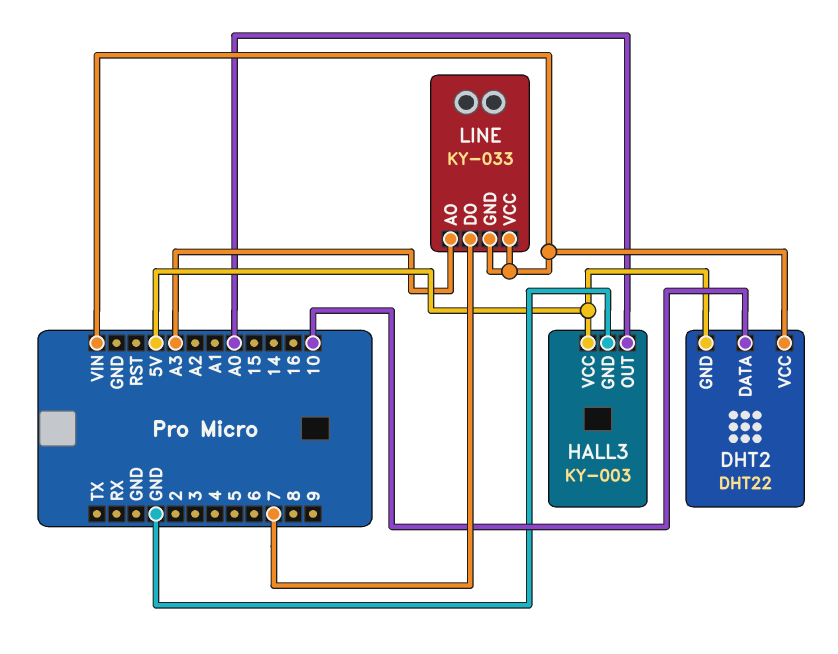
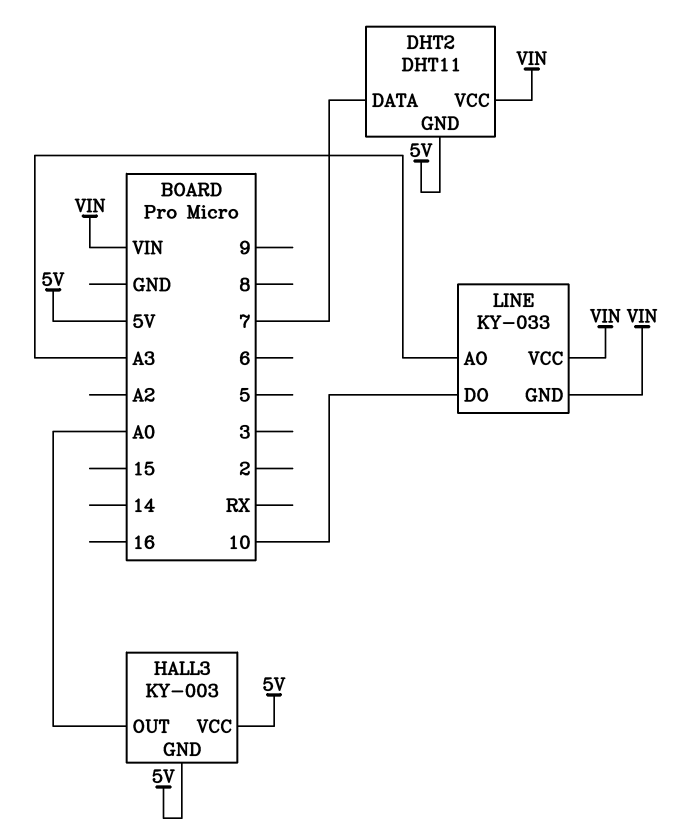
DHT2: DHT22 -> DHT11
DHT2 pin DATA: 10 -> 7
HALL3 pin GND: GND -> 5V
LINE pin DO: 7 -> 10

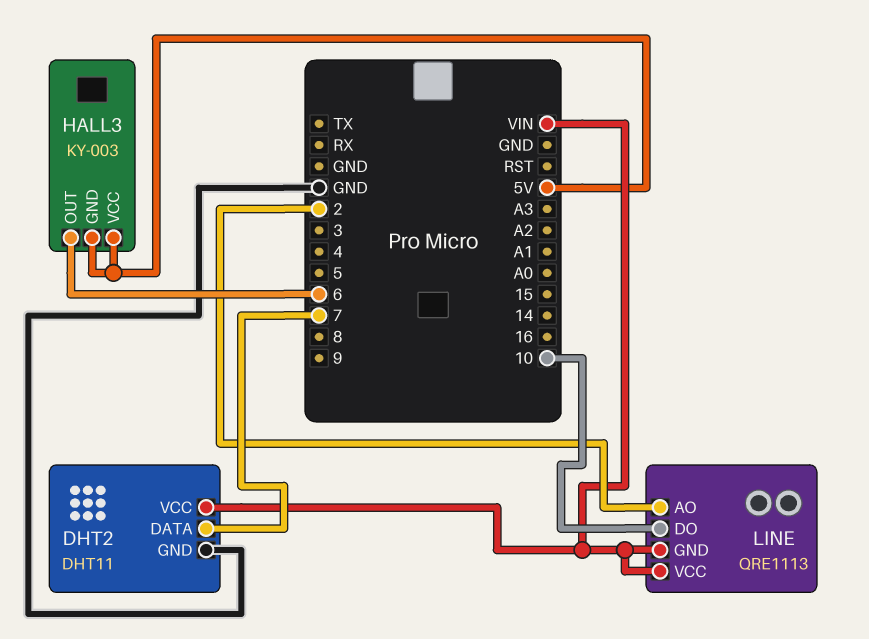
DHT2 pin GND: 5V -> GND
HALL3 pin OUT: A0 -> 6
LINE: KY-033 -> QRE1113
LINE pin AO: A3 -> 2

